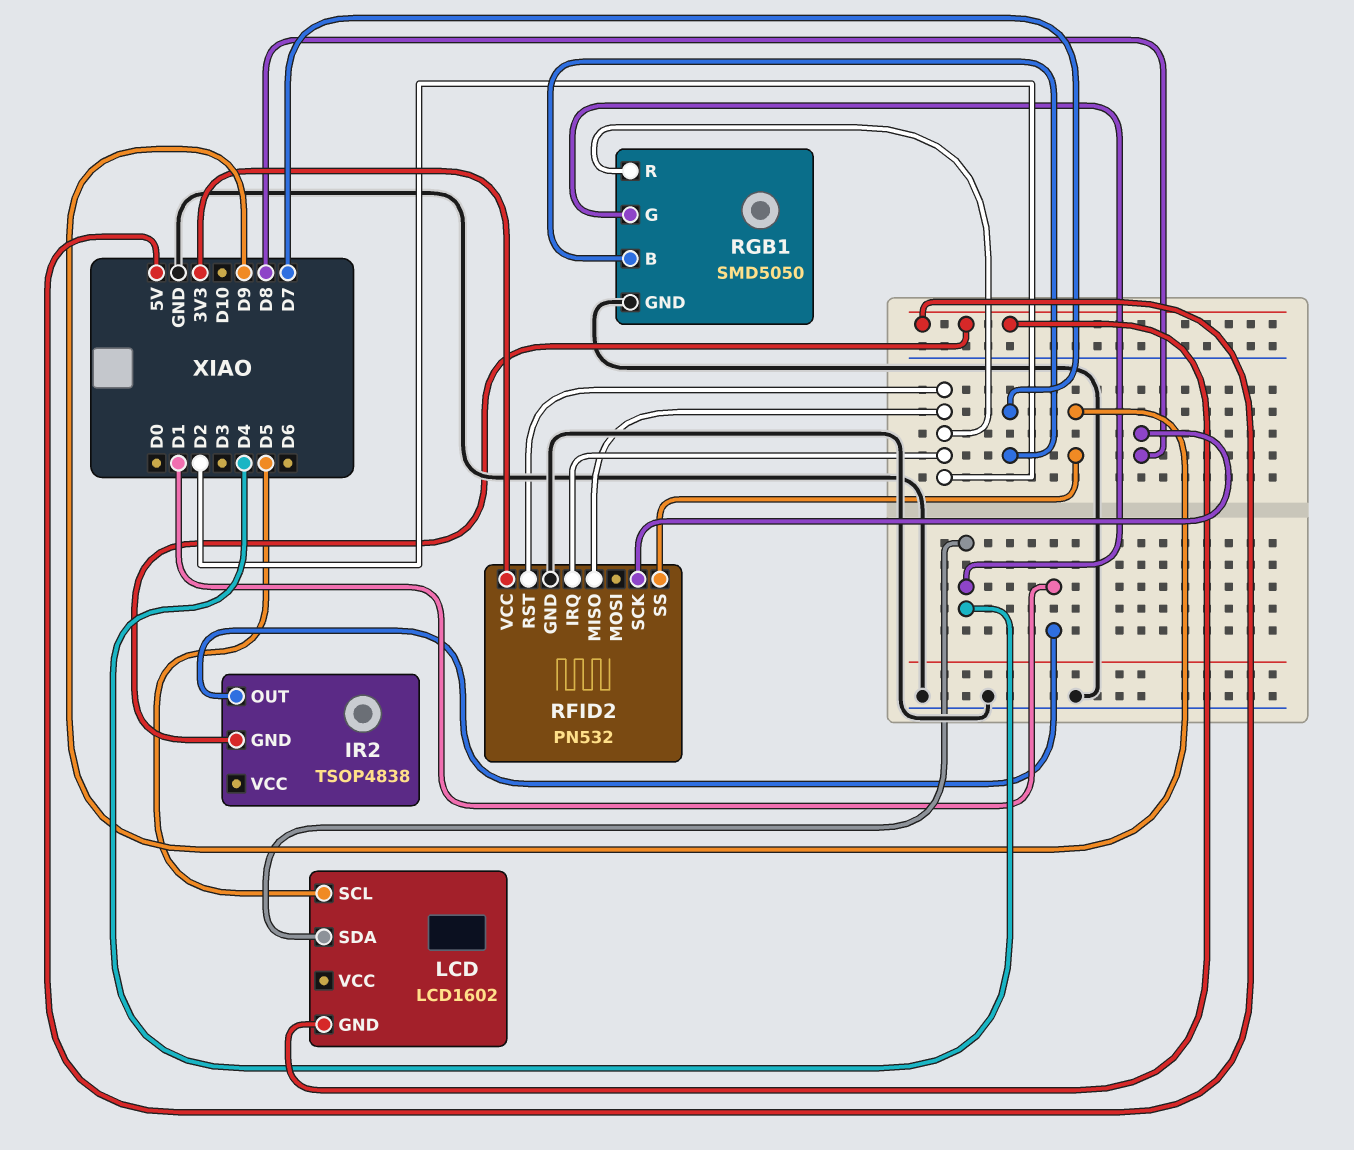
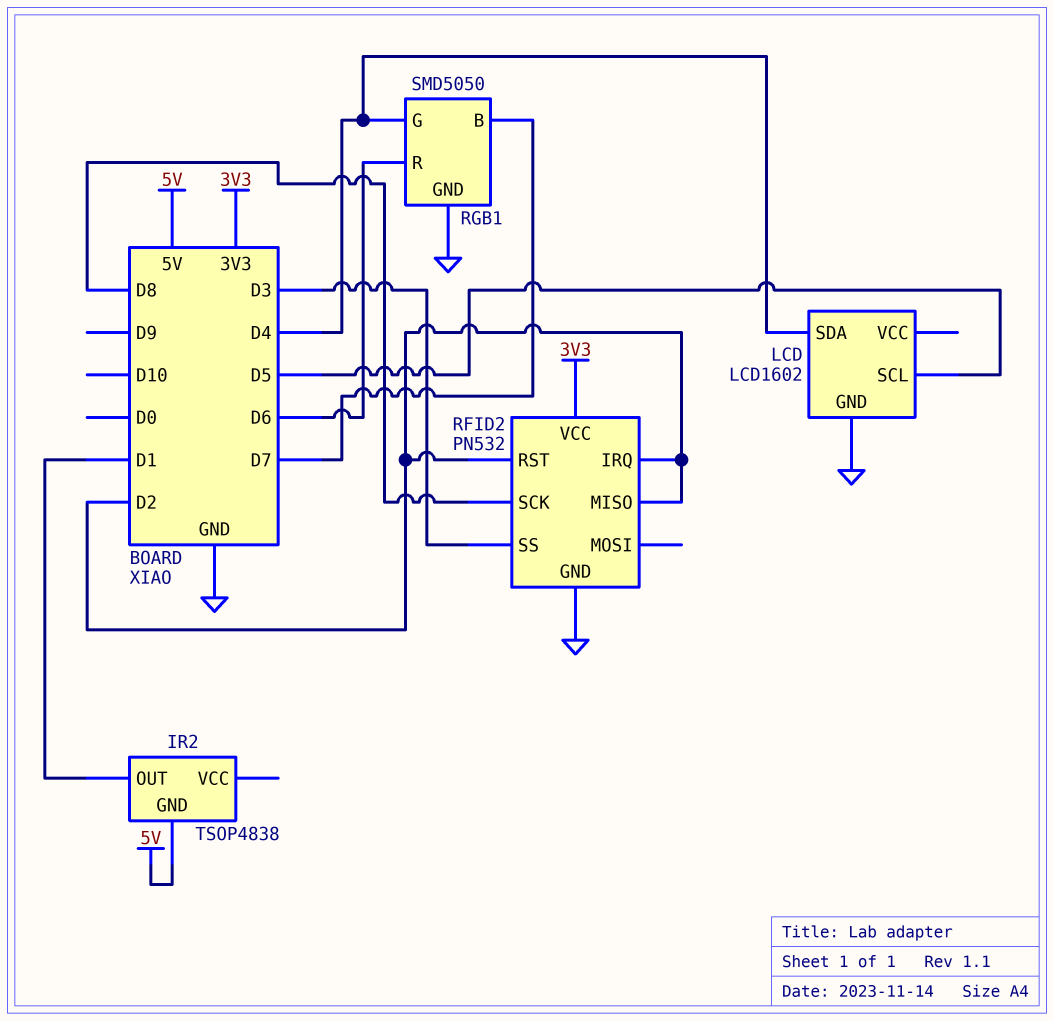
LCD pin GND: 5V -> GND
RFID2 pin SS: D9 -> D3
RGB1 pin R: D2 -> D6

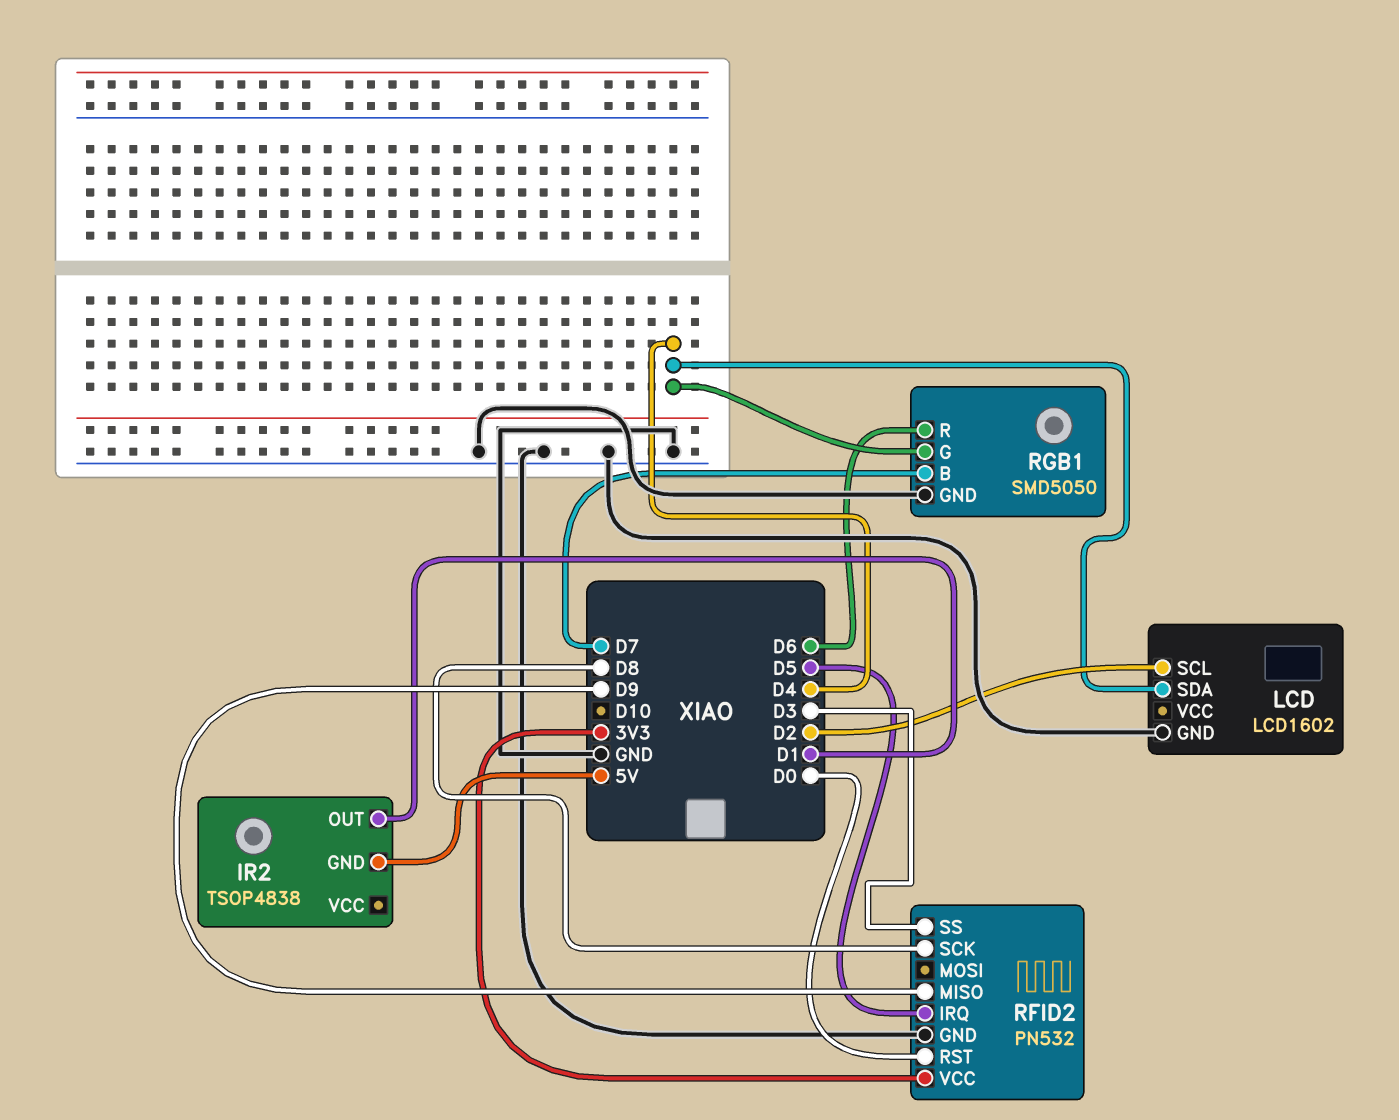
LCD pin SCL: D5 -> D2
RFID2 pin IRQ: D2 -> D5
RFID2 pin MISO: D2 -> D9
RFID2 pin RST: D2 -> D0

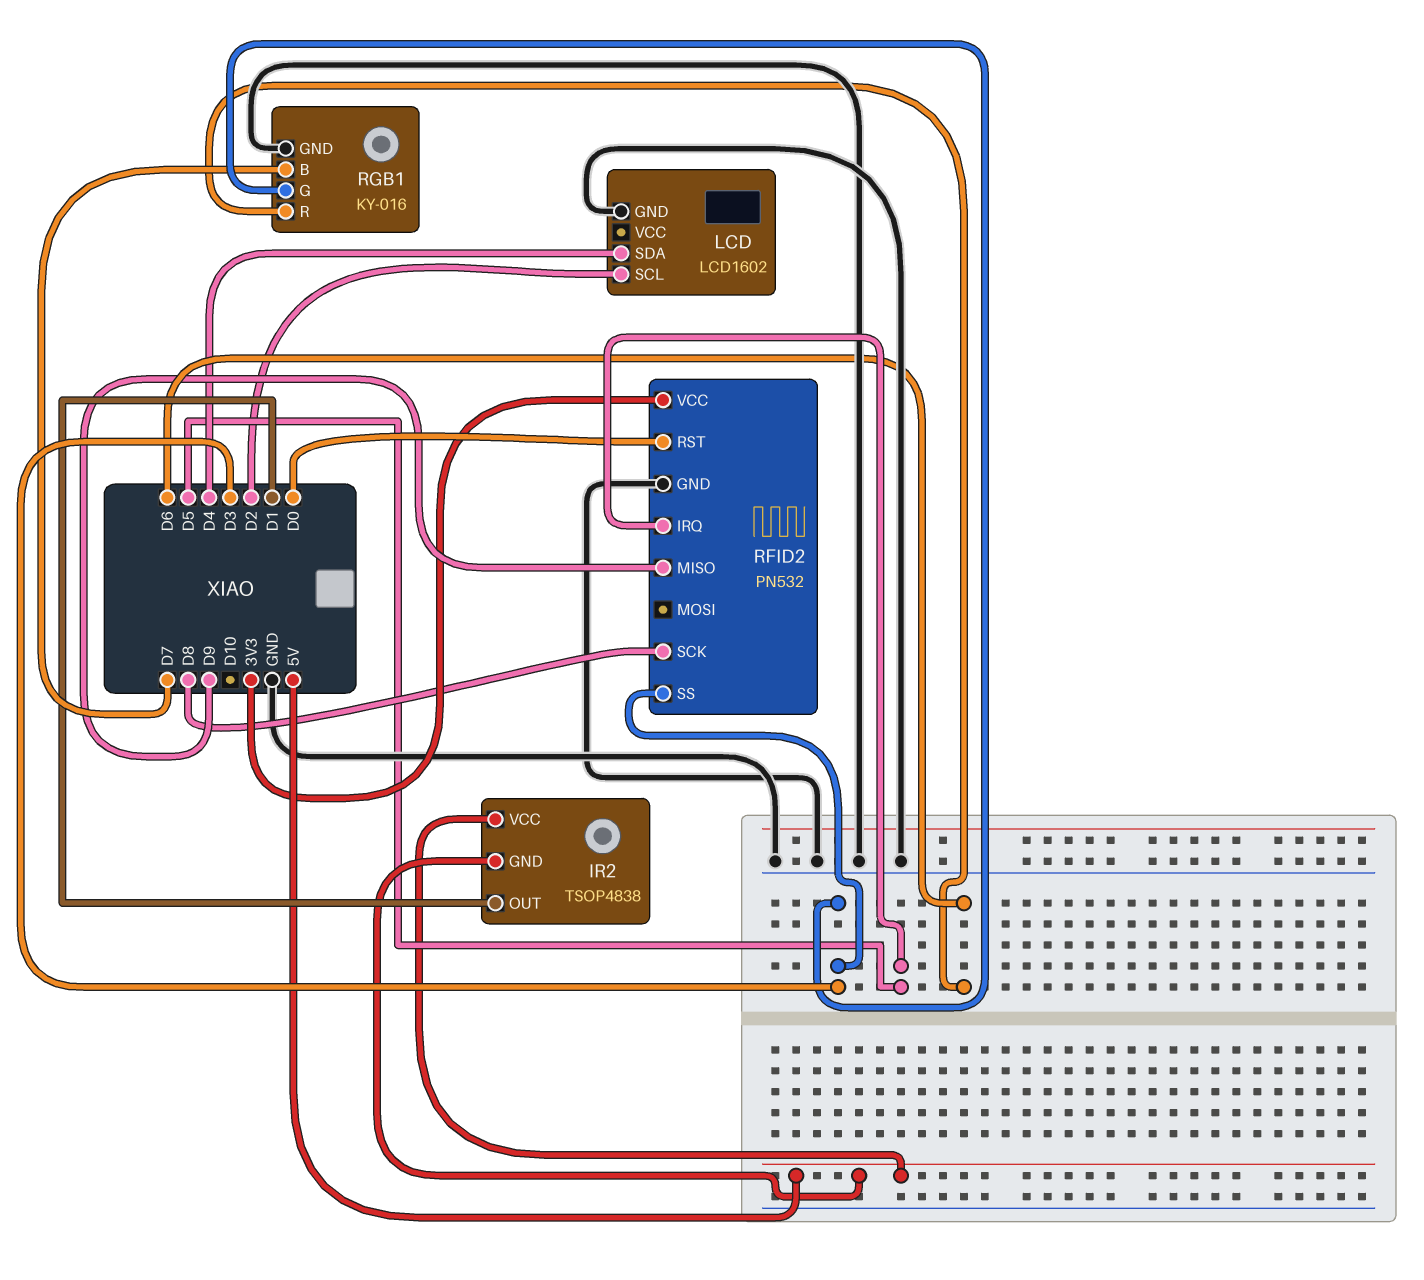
IR2 pin VCC: none -> 5V
RGB1: SMD5050 -> KY-016
RGB1 pin G: D4 -> D3

